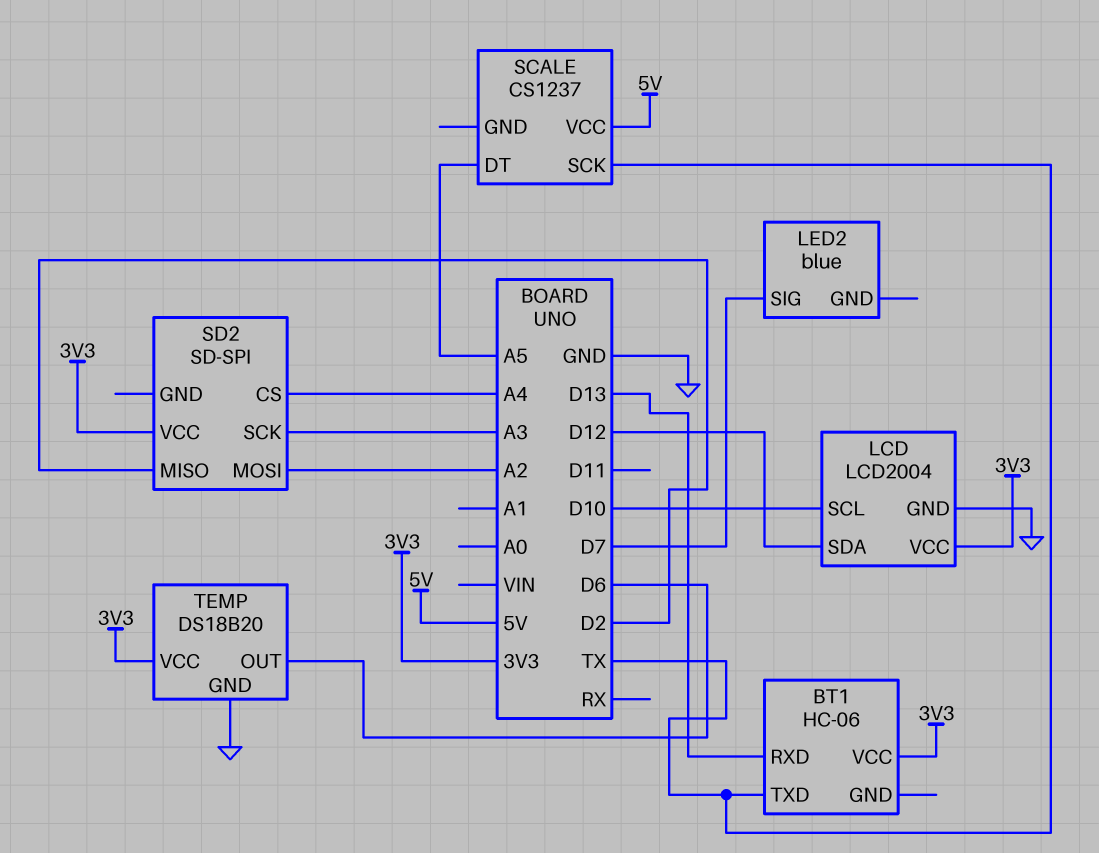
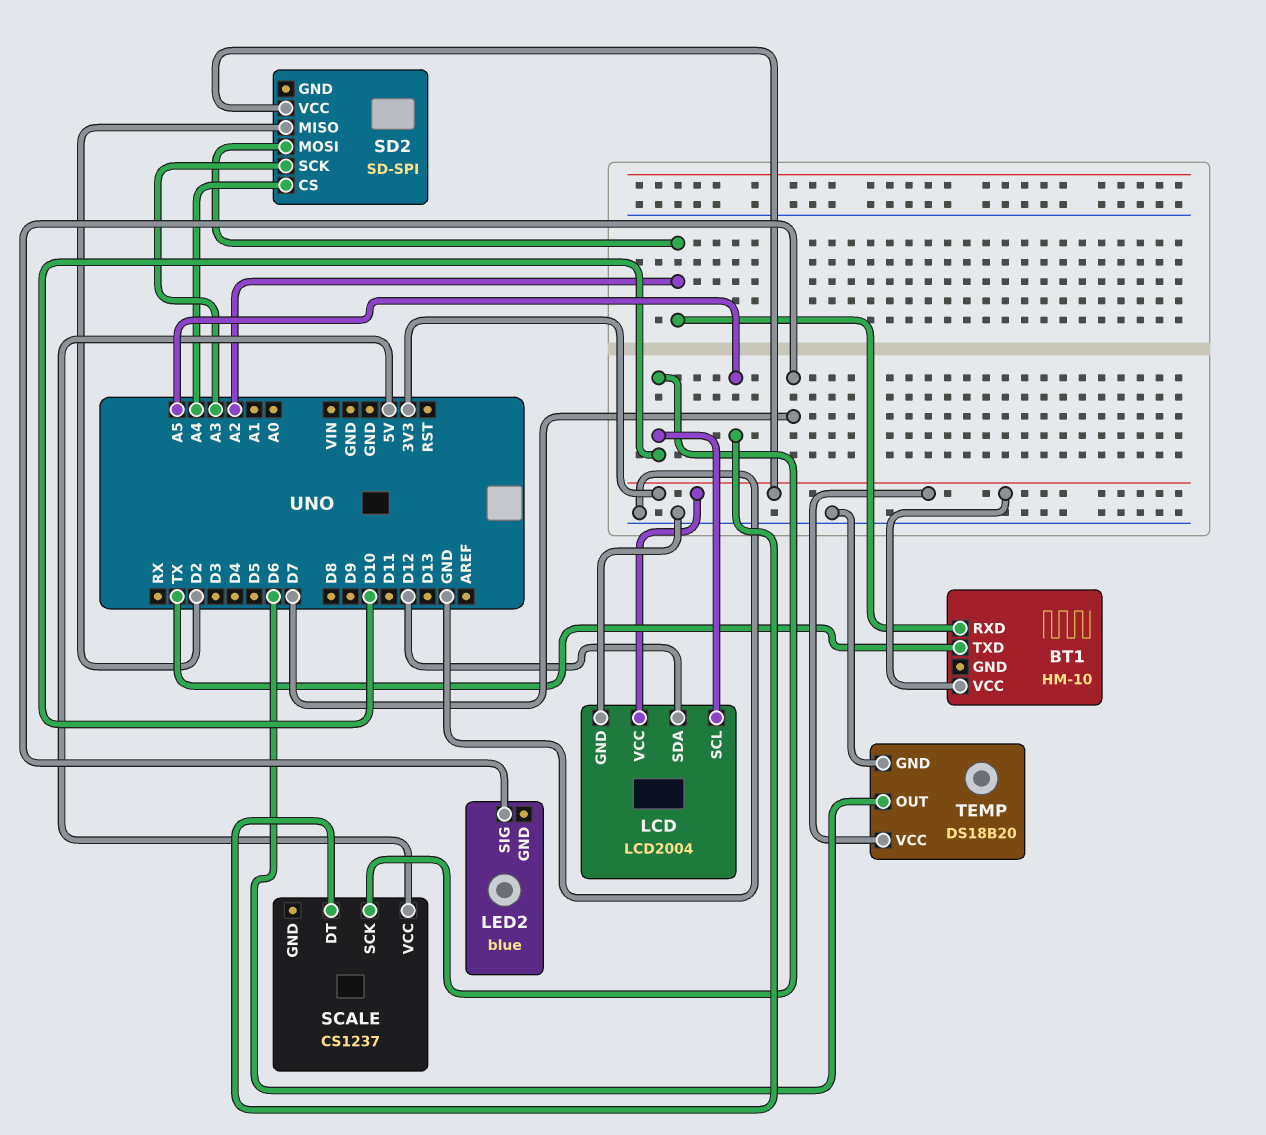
BT1: HC-06 -> HM-10
BT1 pin RXD: D13 -> A2
SCALE pin SCK: TX -> D10

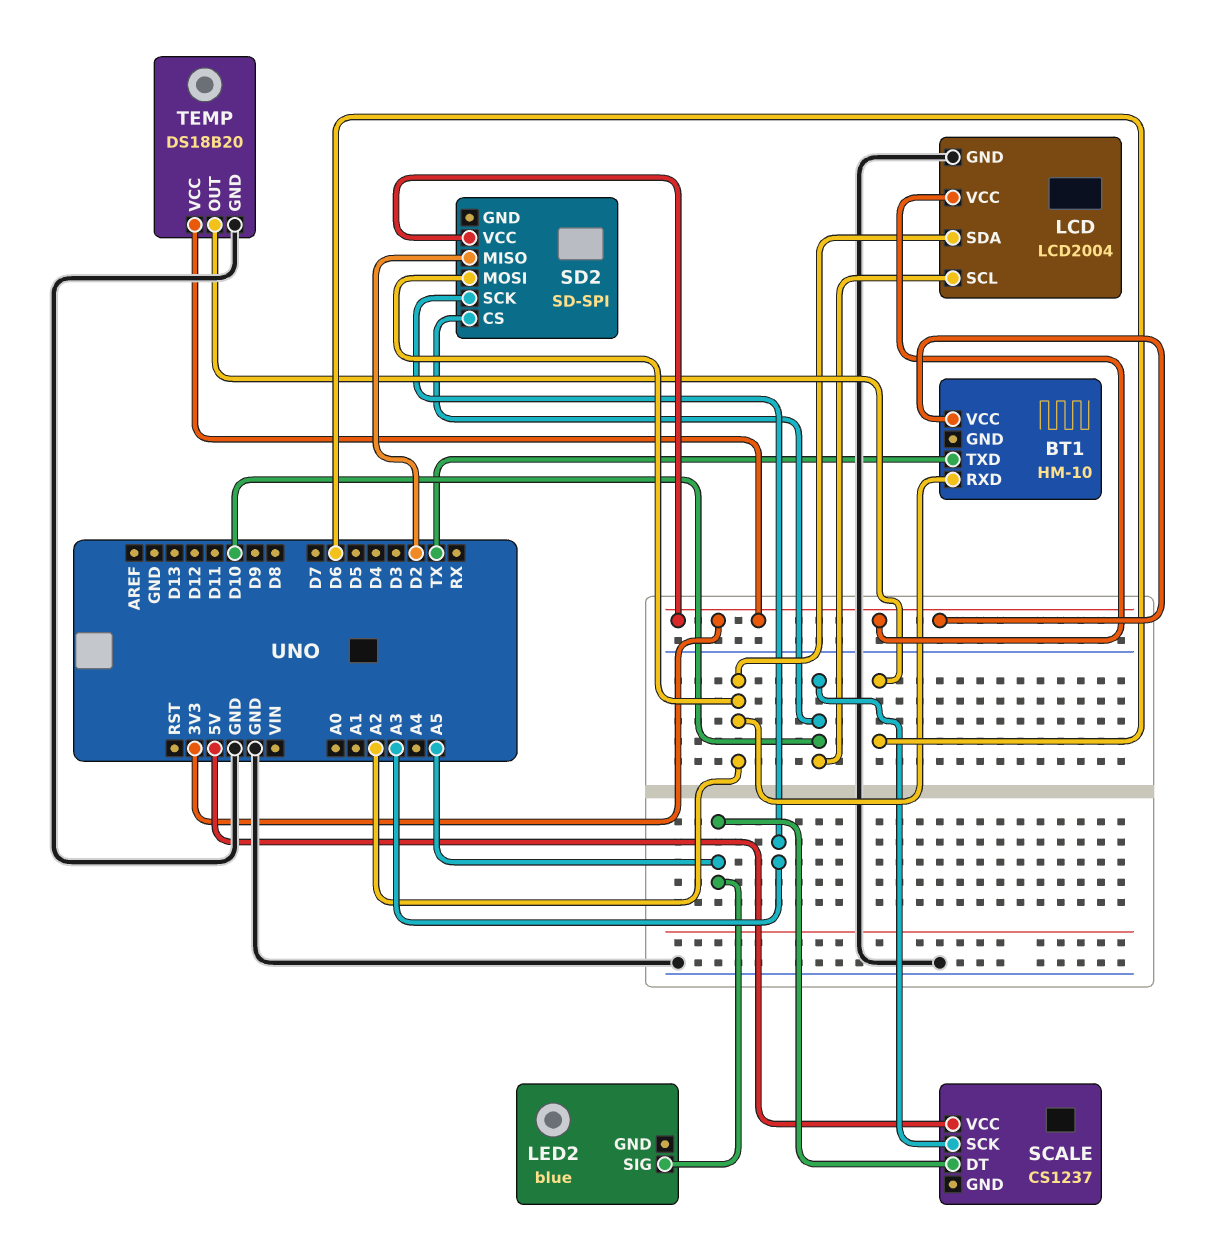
LCD pin SDA: D12 -> A2
LED2 pin SIG: D7 -> A5
SD2 pin CS: A4 -> D10

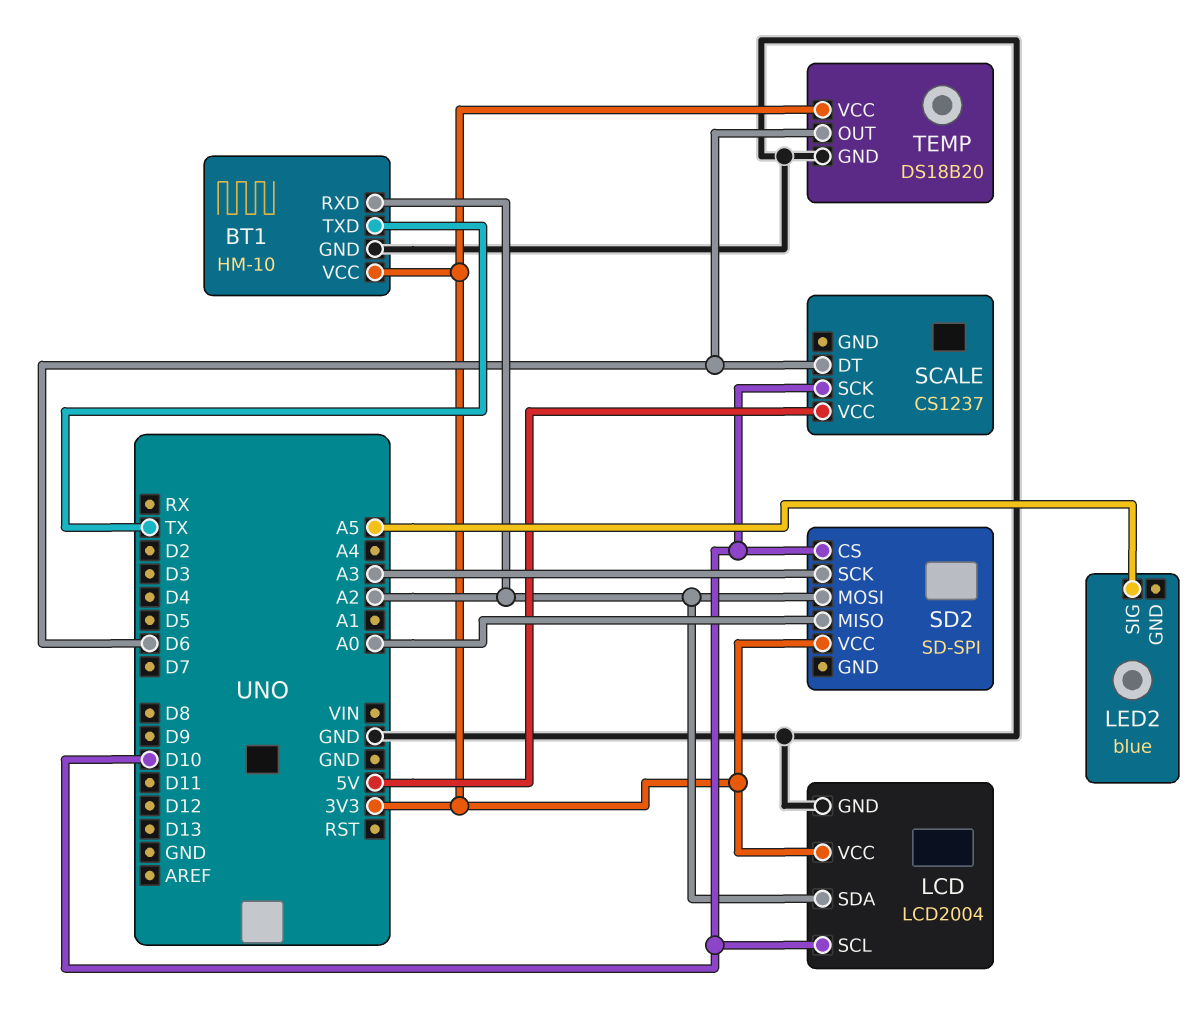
BT1 pin GND: none -> GND
SCALE pin DT: A5 -> D6
SD2 pin MISO: D2 -> A0

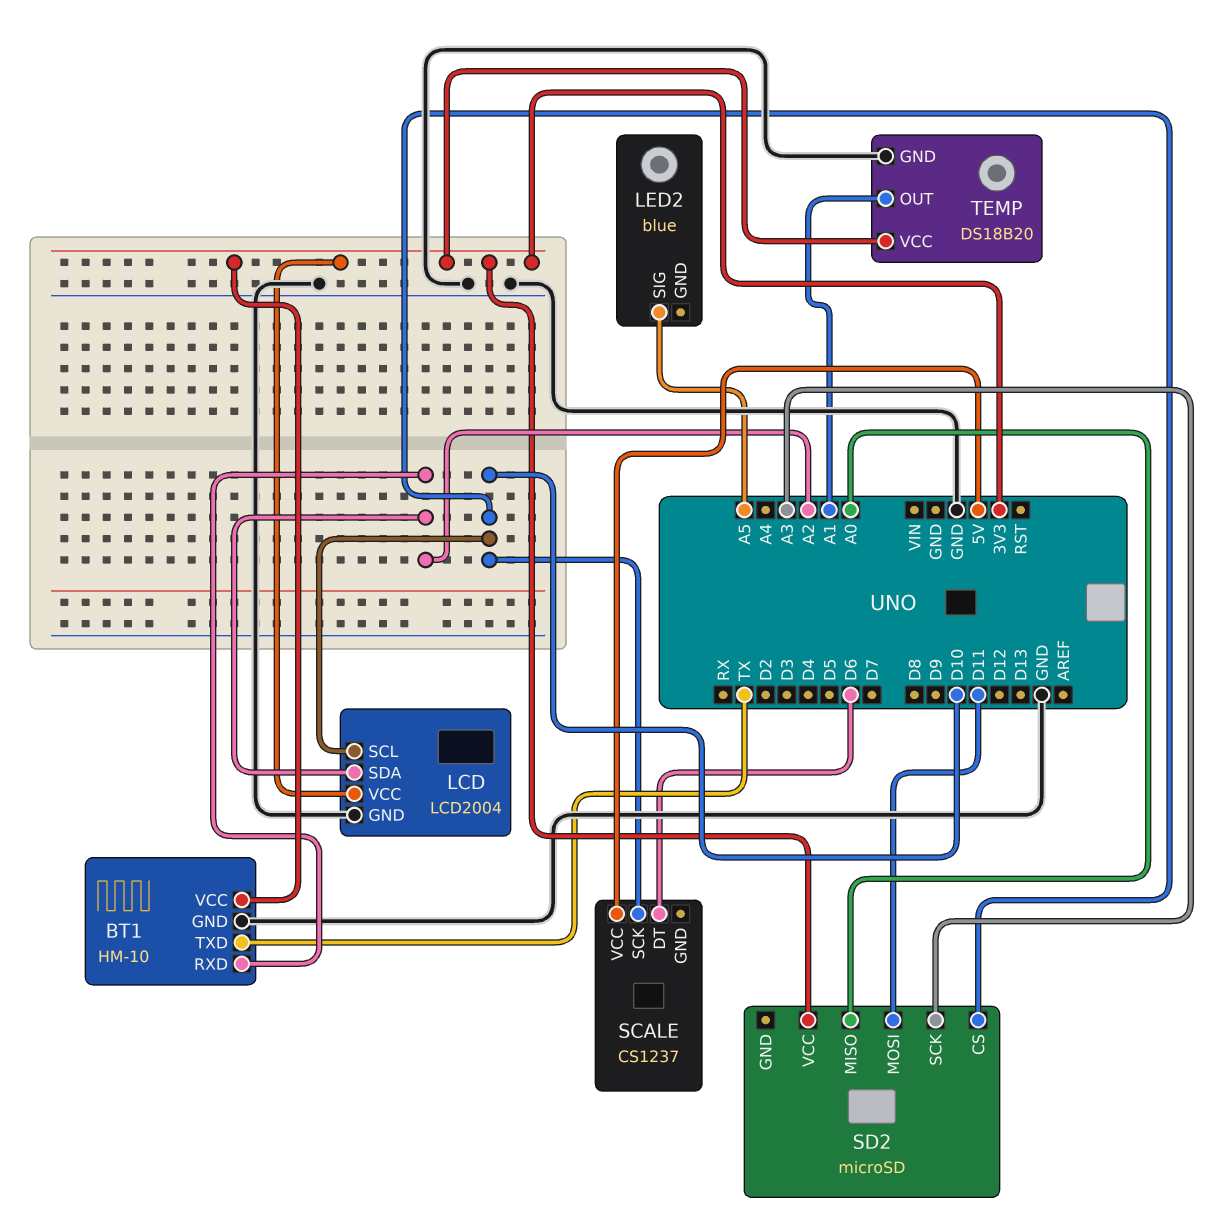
SD2: SD-SPI -> microSD
SD2 pin MOSI: A2 -> D11
TEMP pin OUT: D6 -> A1

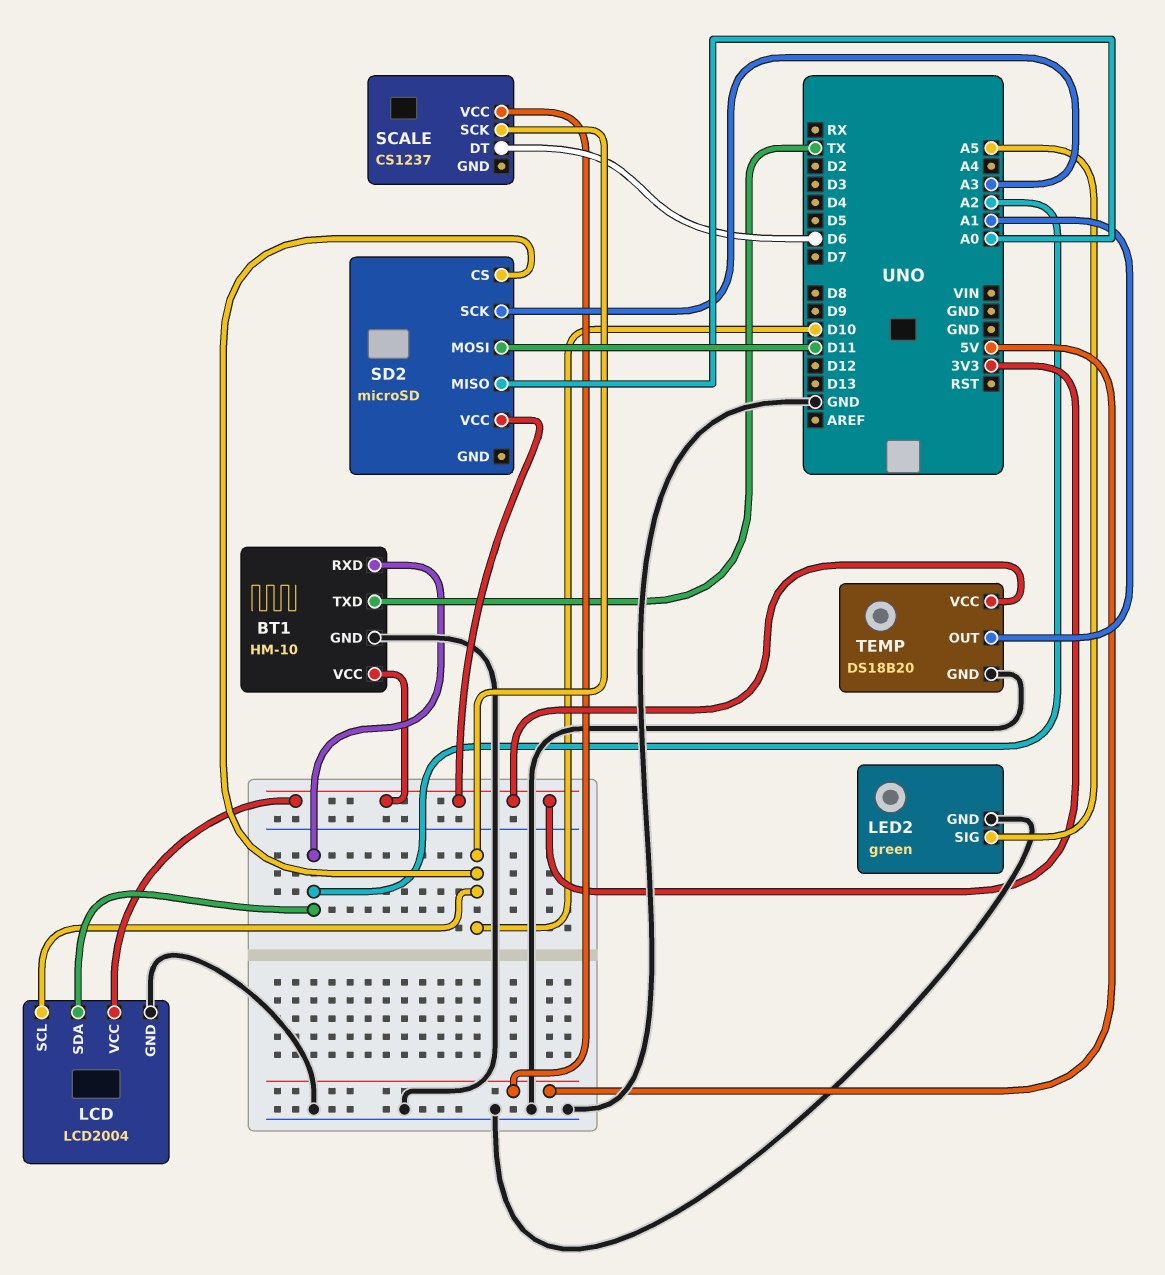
LED2: blue -> green
LED2 pin GND: none -> GND

